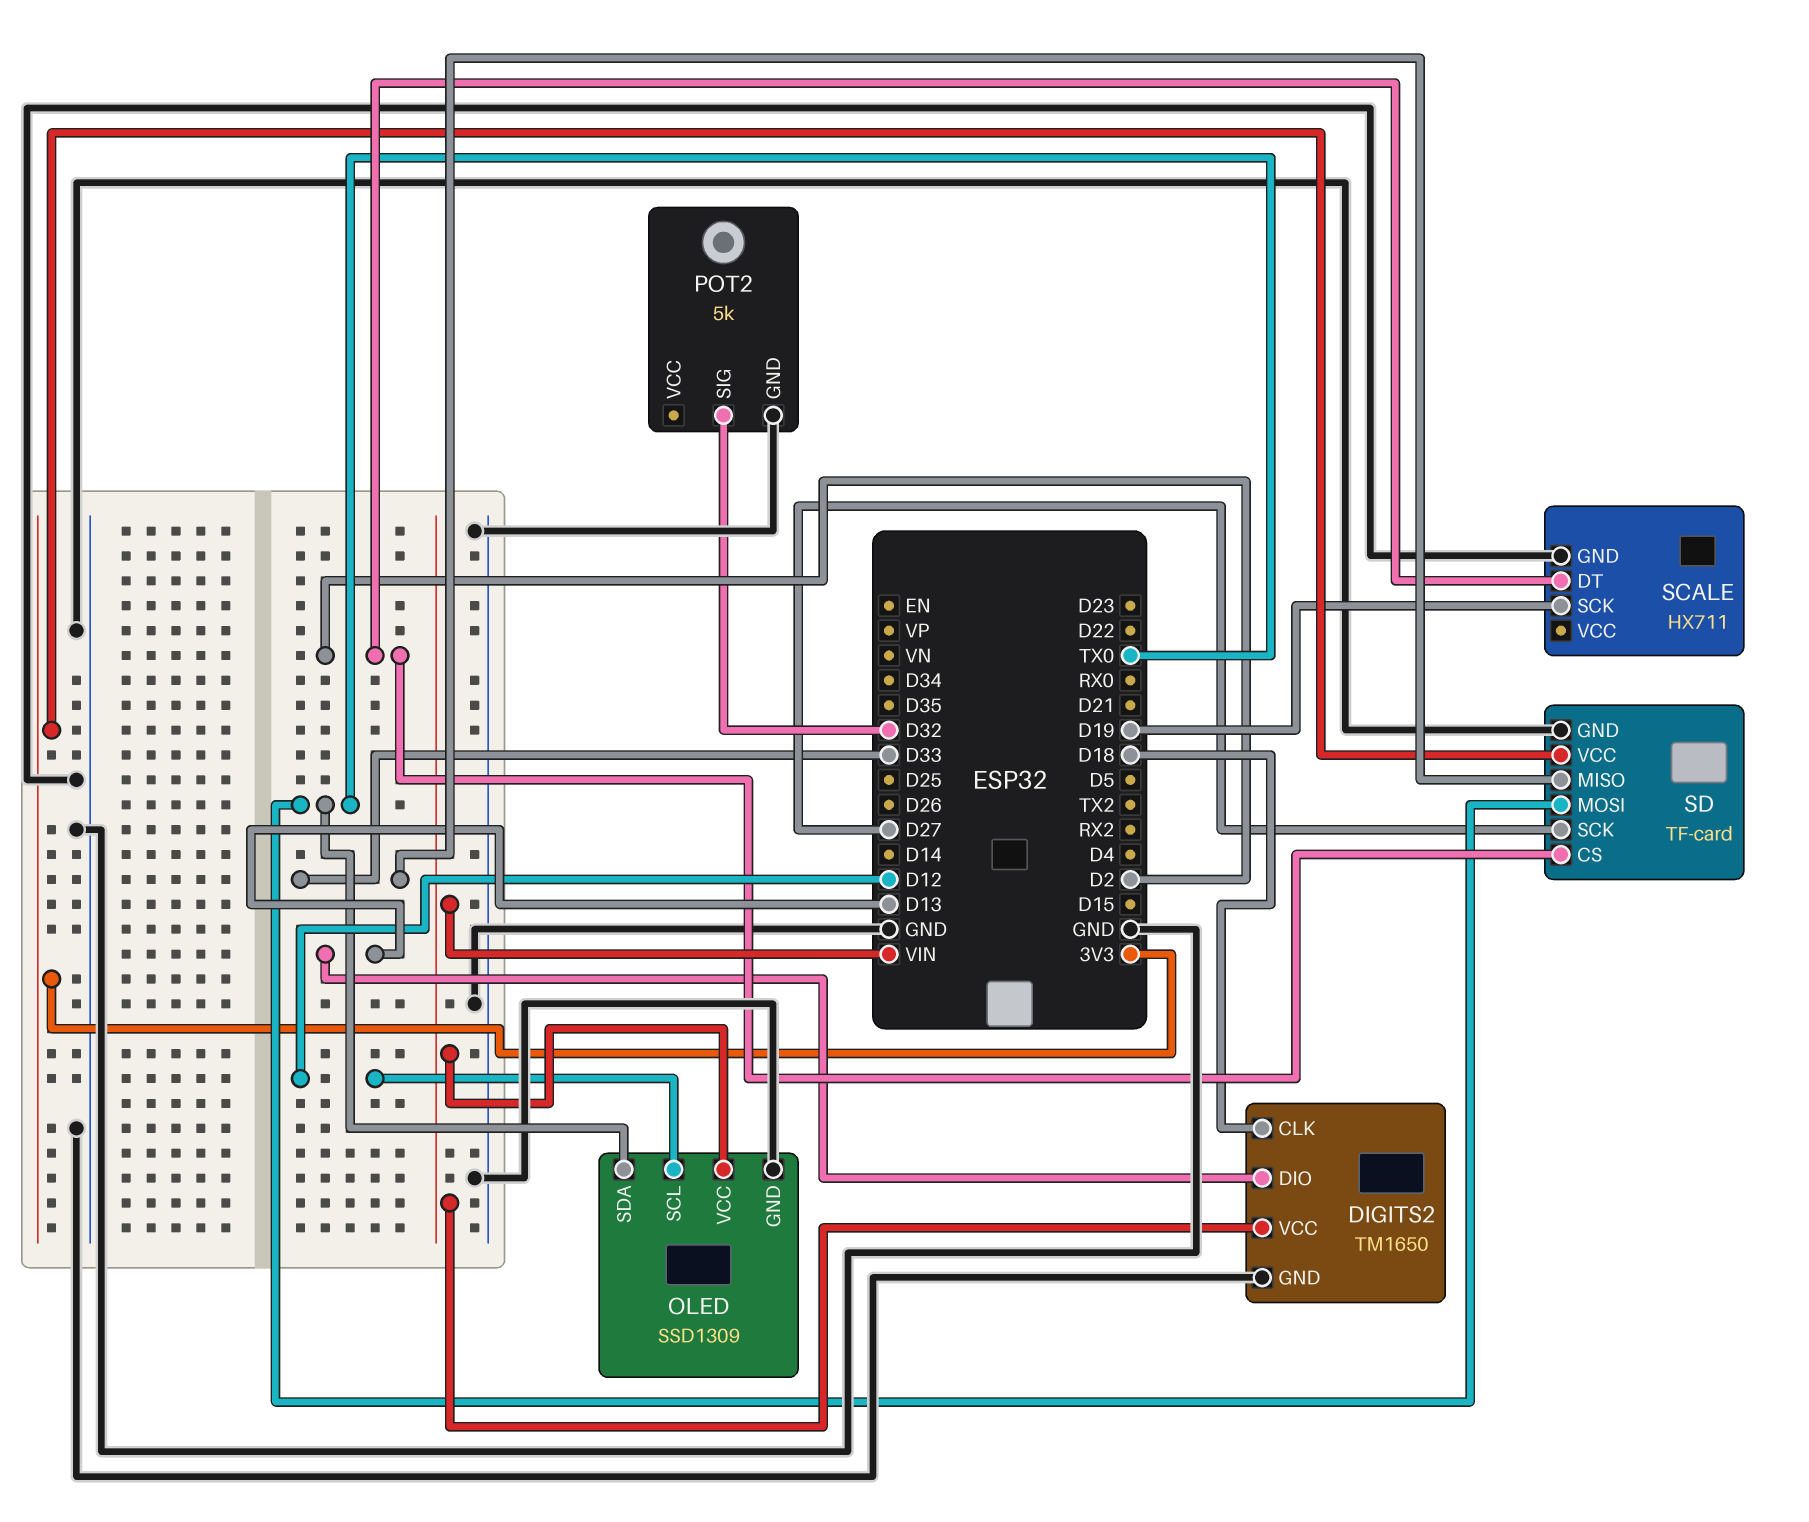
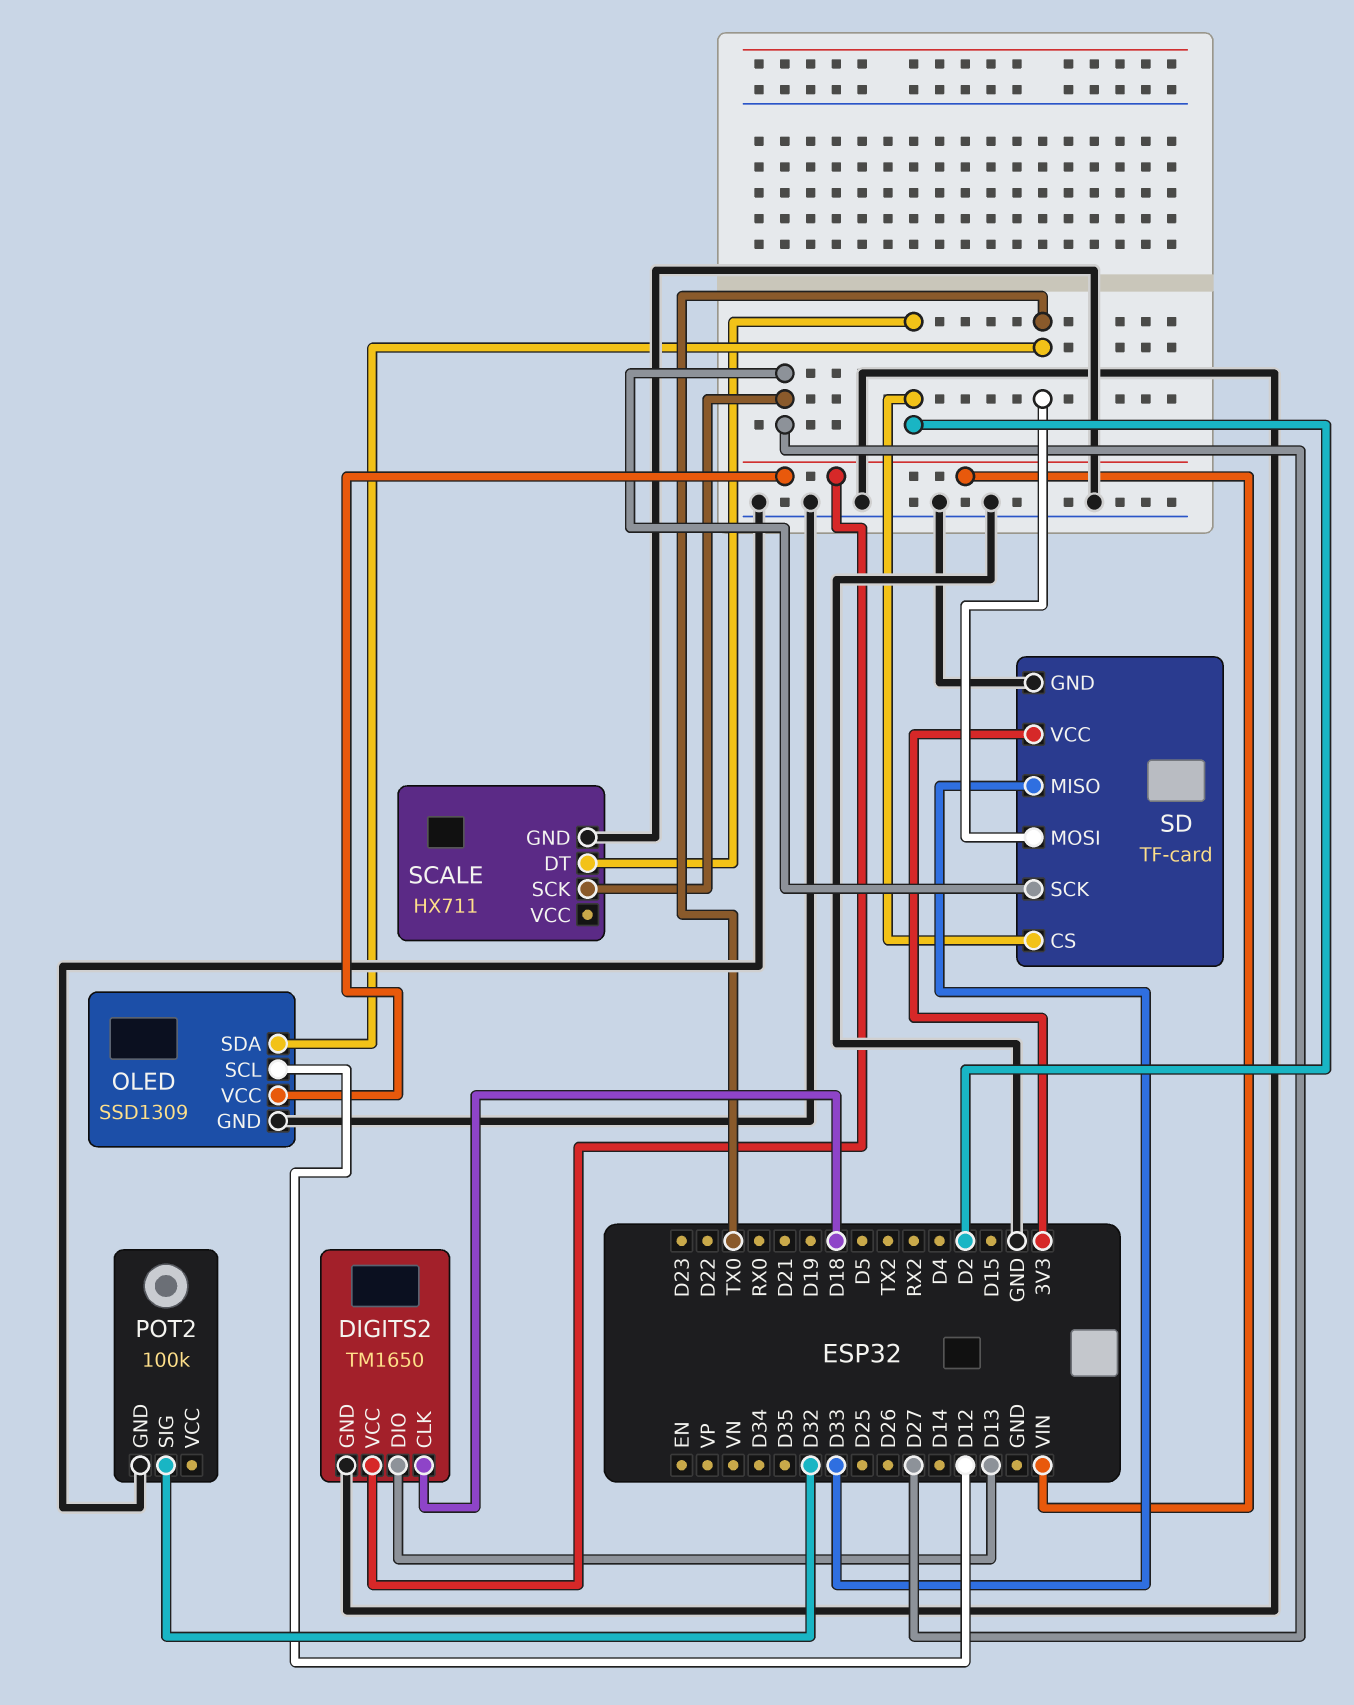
POT2: 5k -> 100k
SCALE pin SCK: D19 -> D27

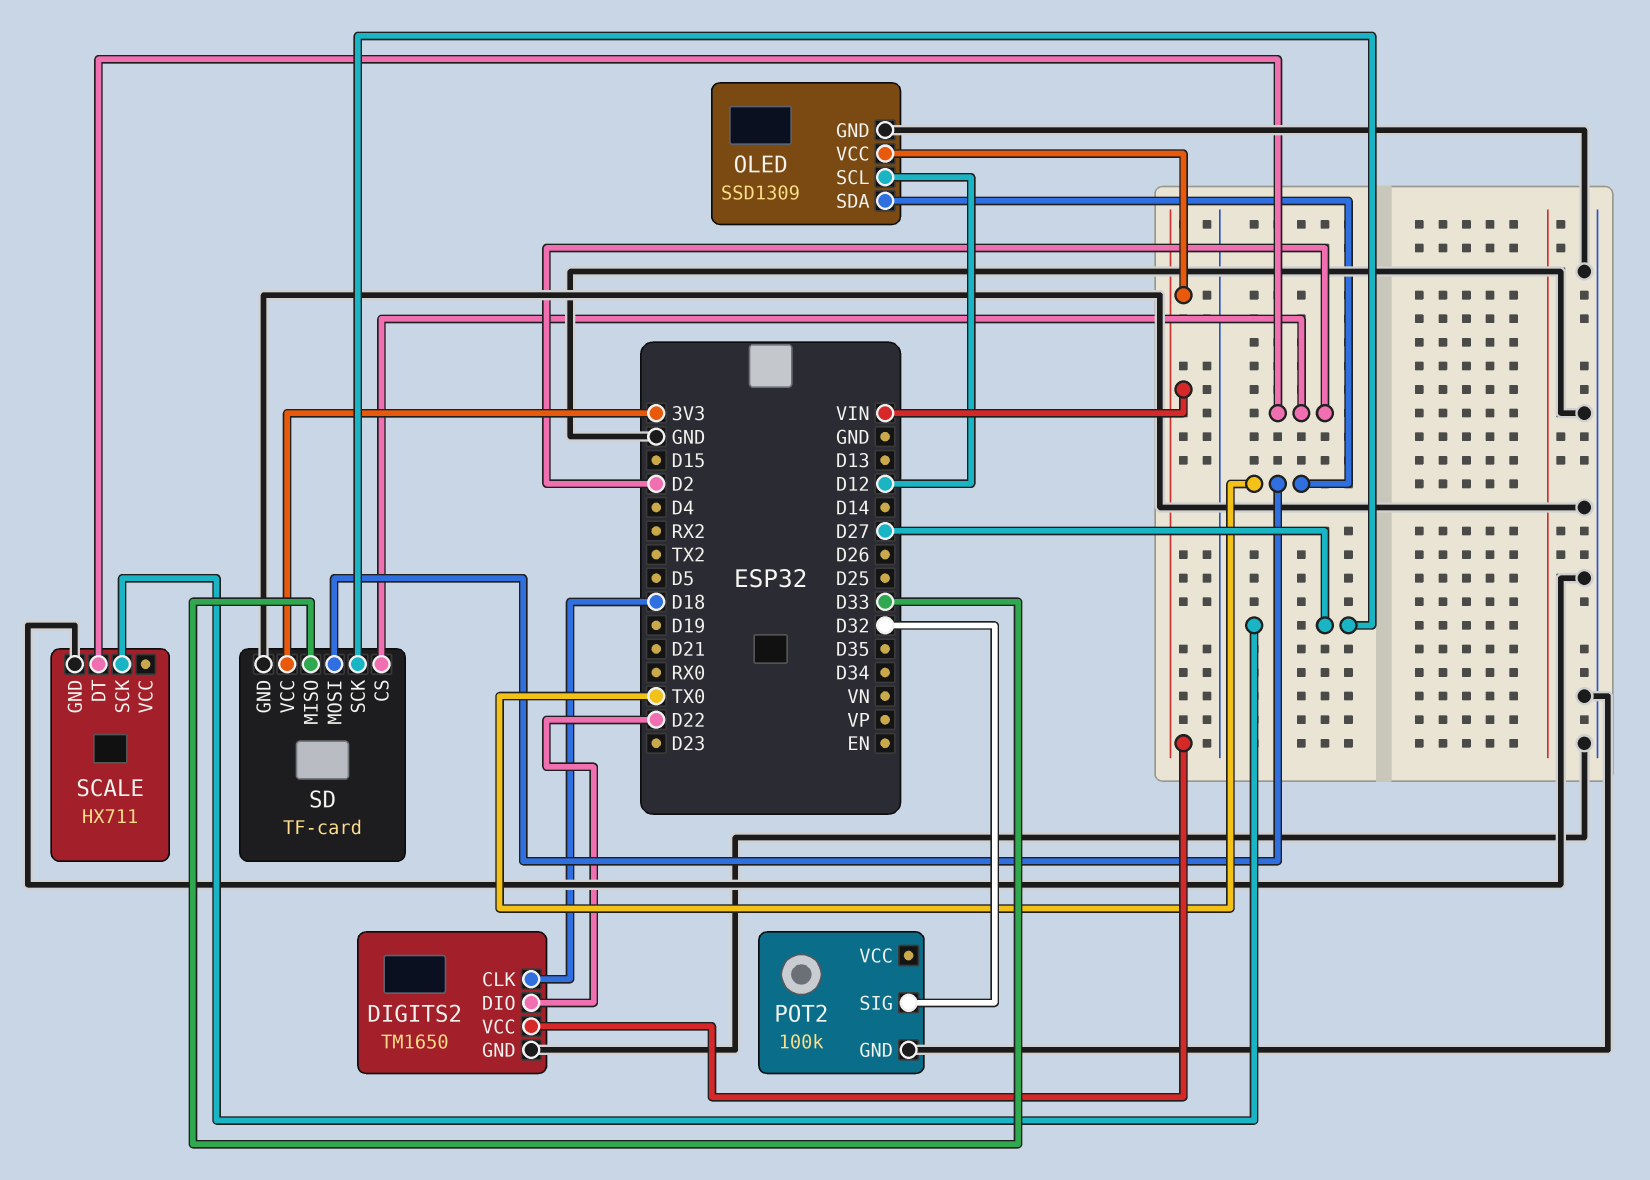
DIGITS2 pin DIO: D13 -> D22

